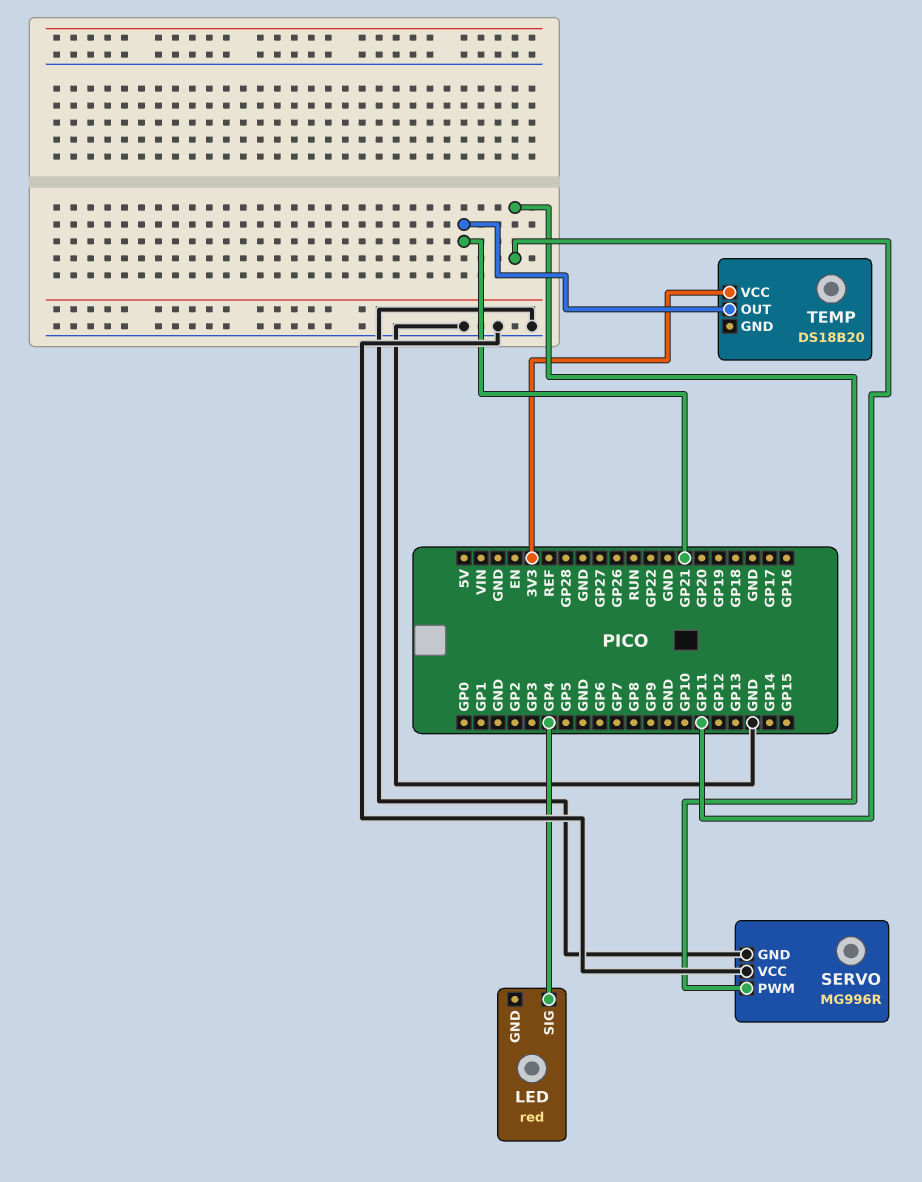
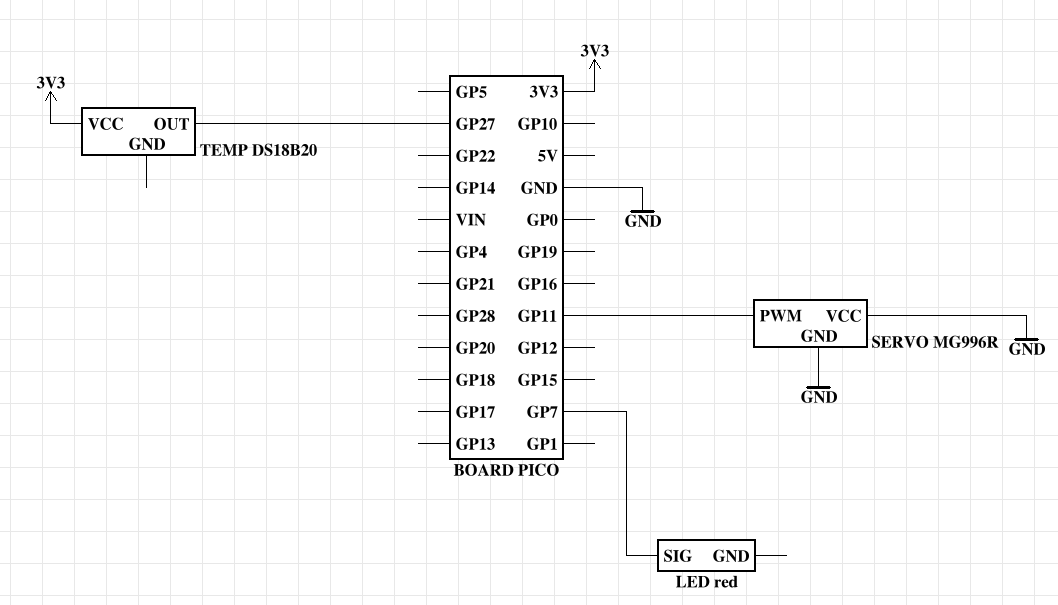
LED pin SIG: GP4 -> GP7
TEMP pin OUT: GP21 -> GP27

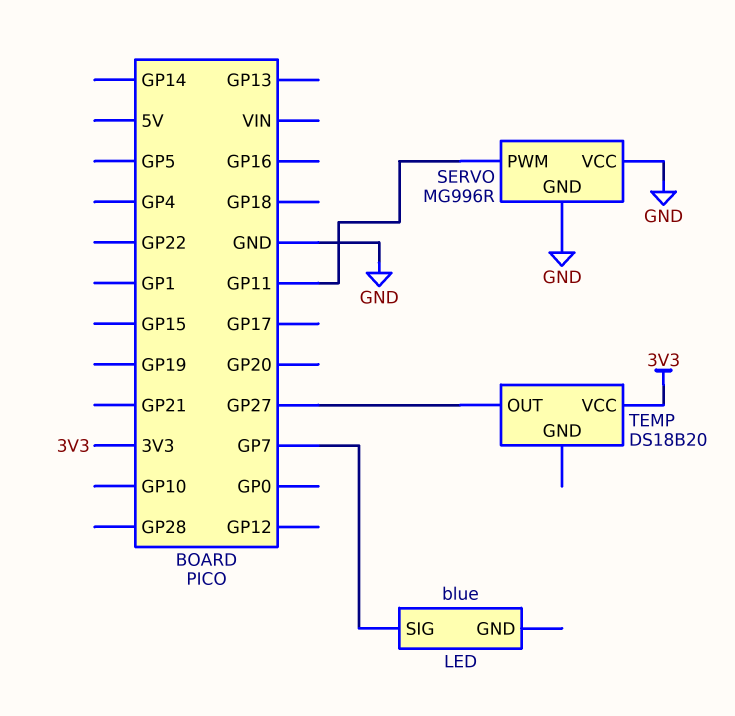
LED: red -> blue

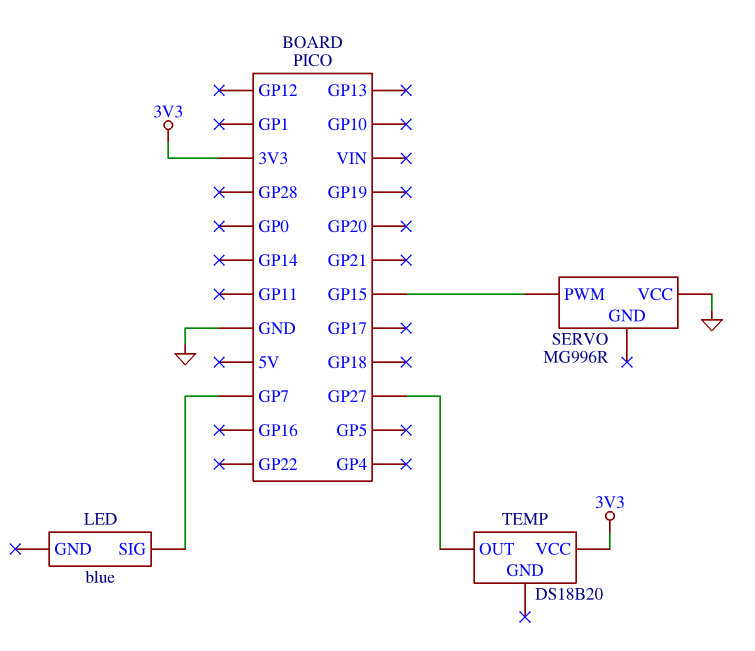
SERVO pin GND: GND -> none
SERVO pin PWM: GP11 -> GP15

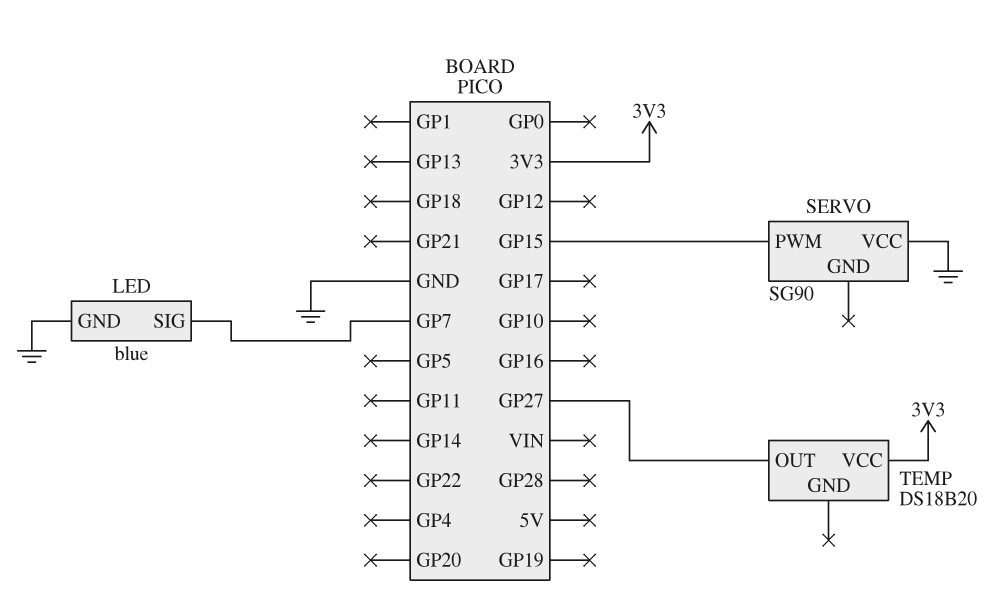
LED pin GND: none -> GND
SERVO: MG996R -> SG90

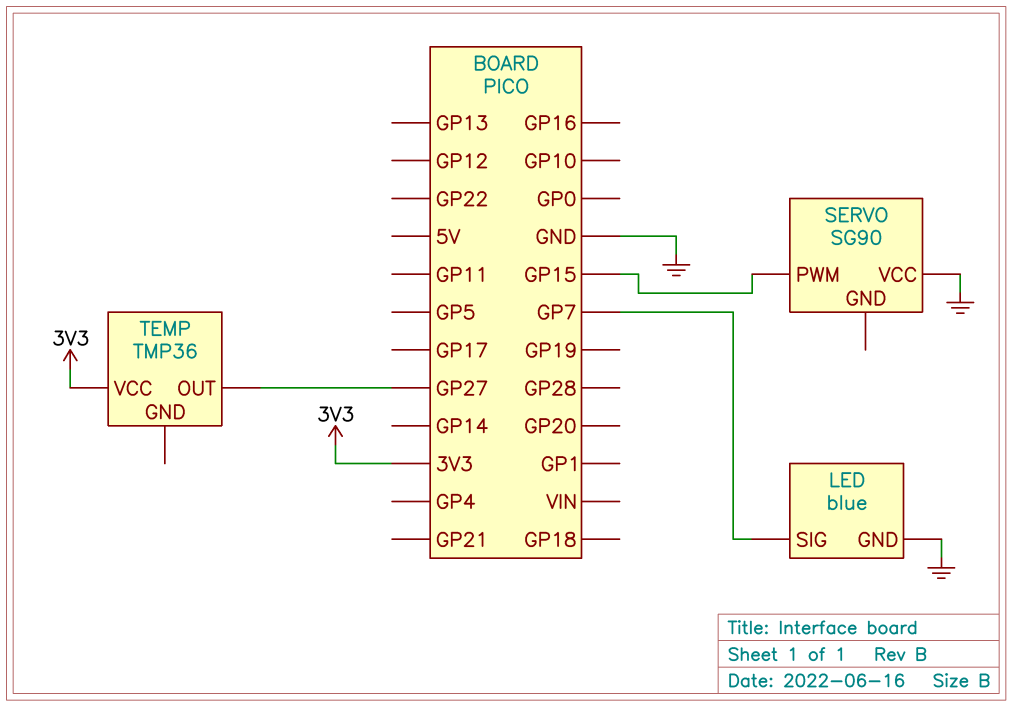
TEMP: DS18B20 -> TMP36

